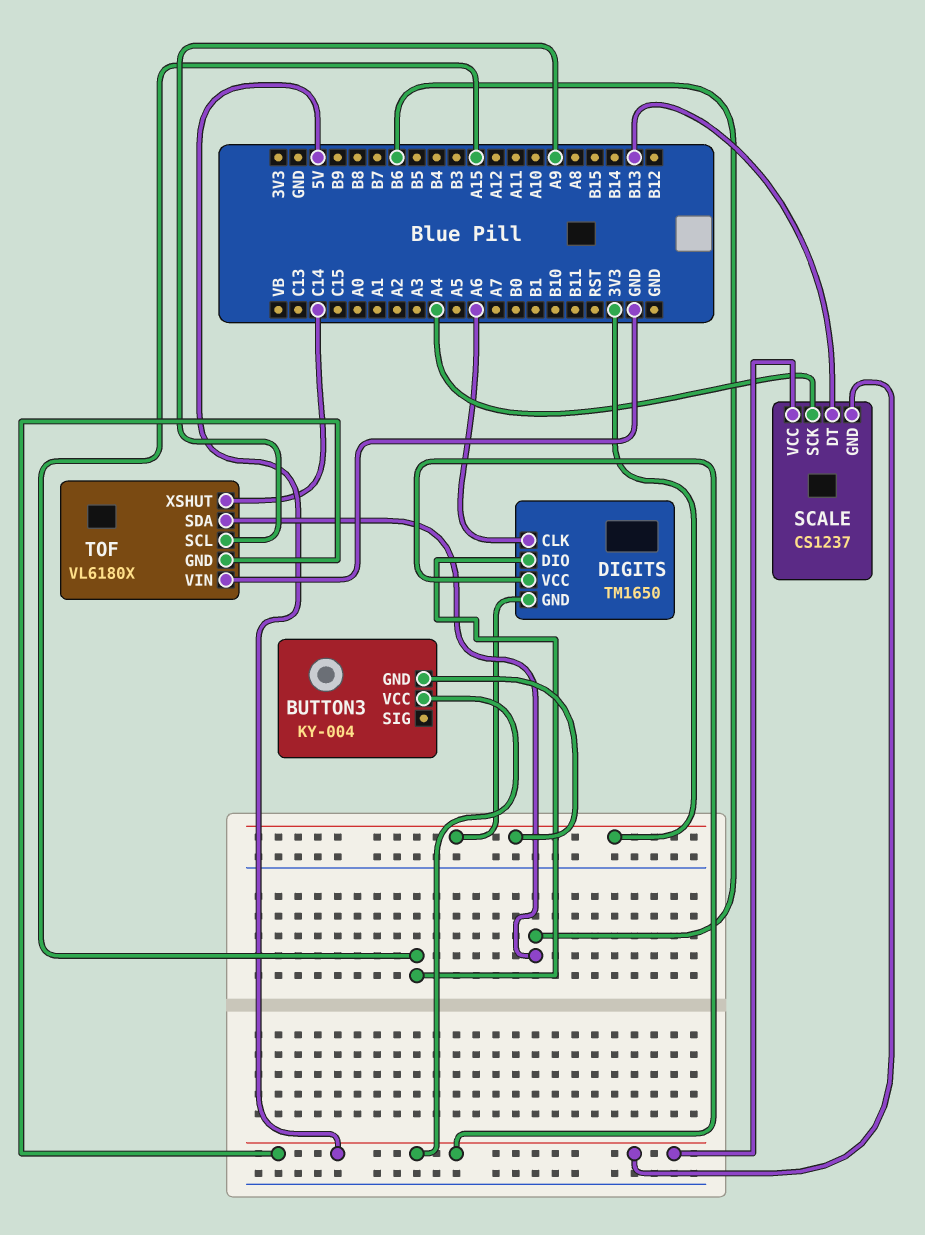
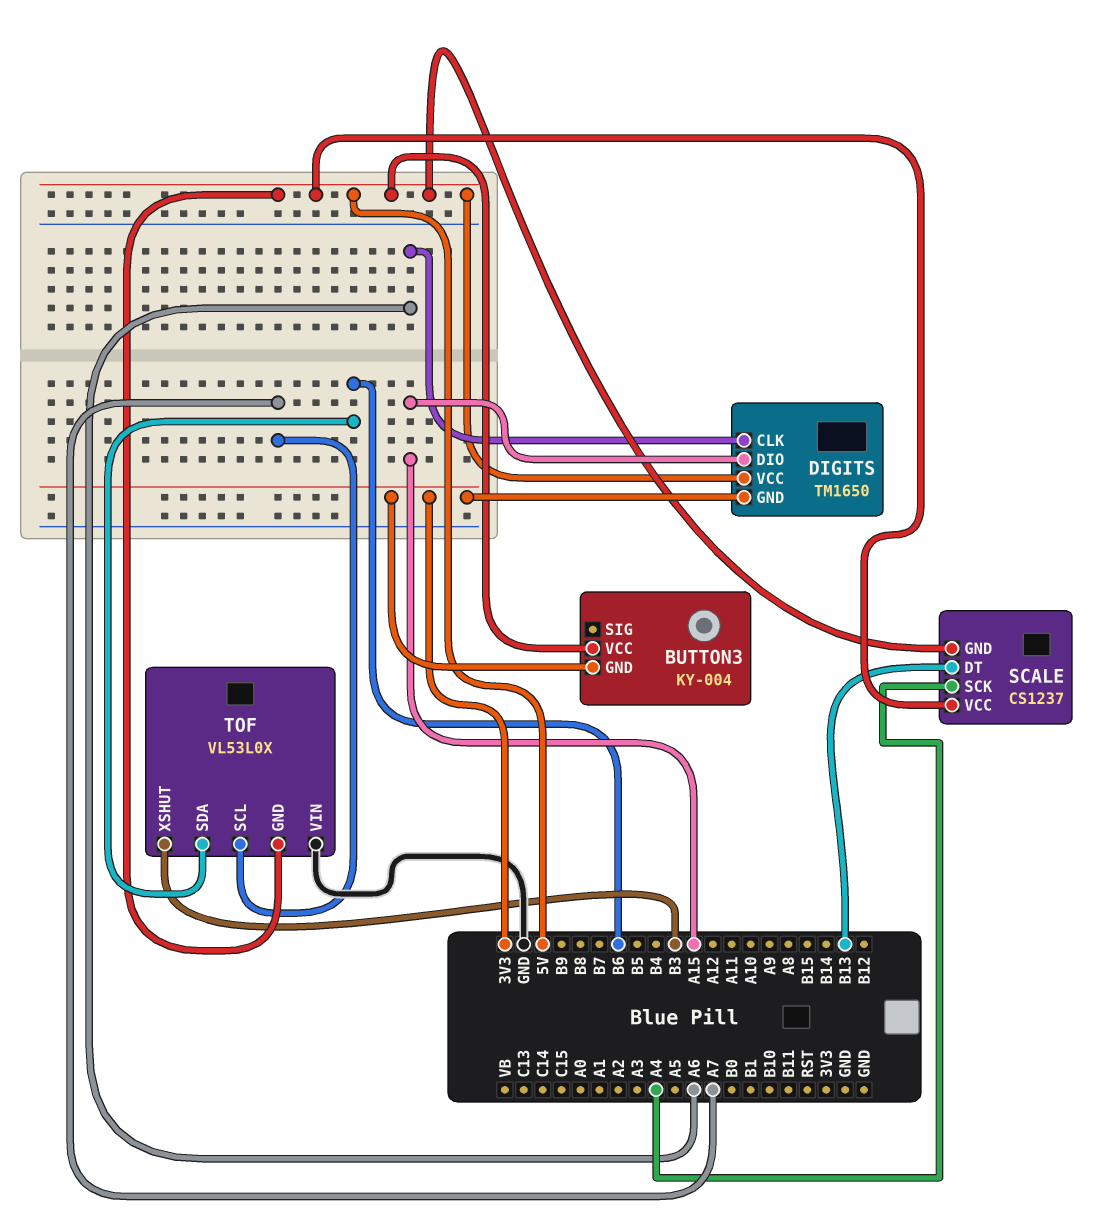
TOF: VL6180X -> VL53L0X
TOF pin SCL: A9 -> A7
TOF pin XSHUT: C14 -> B3

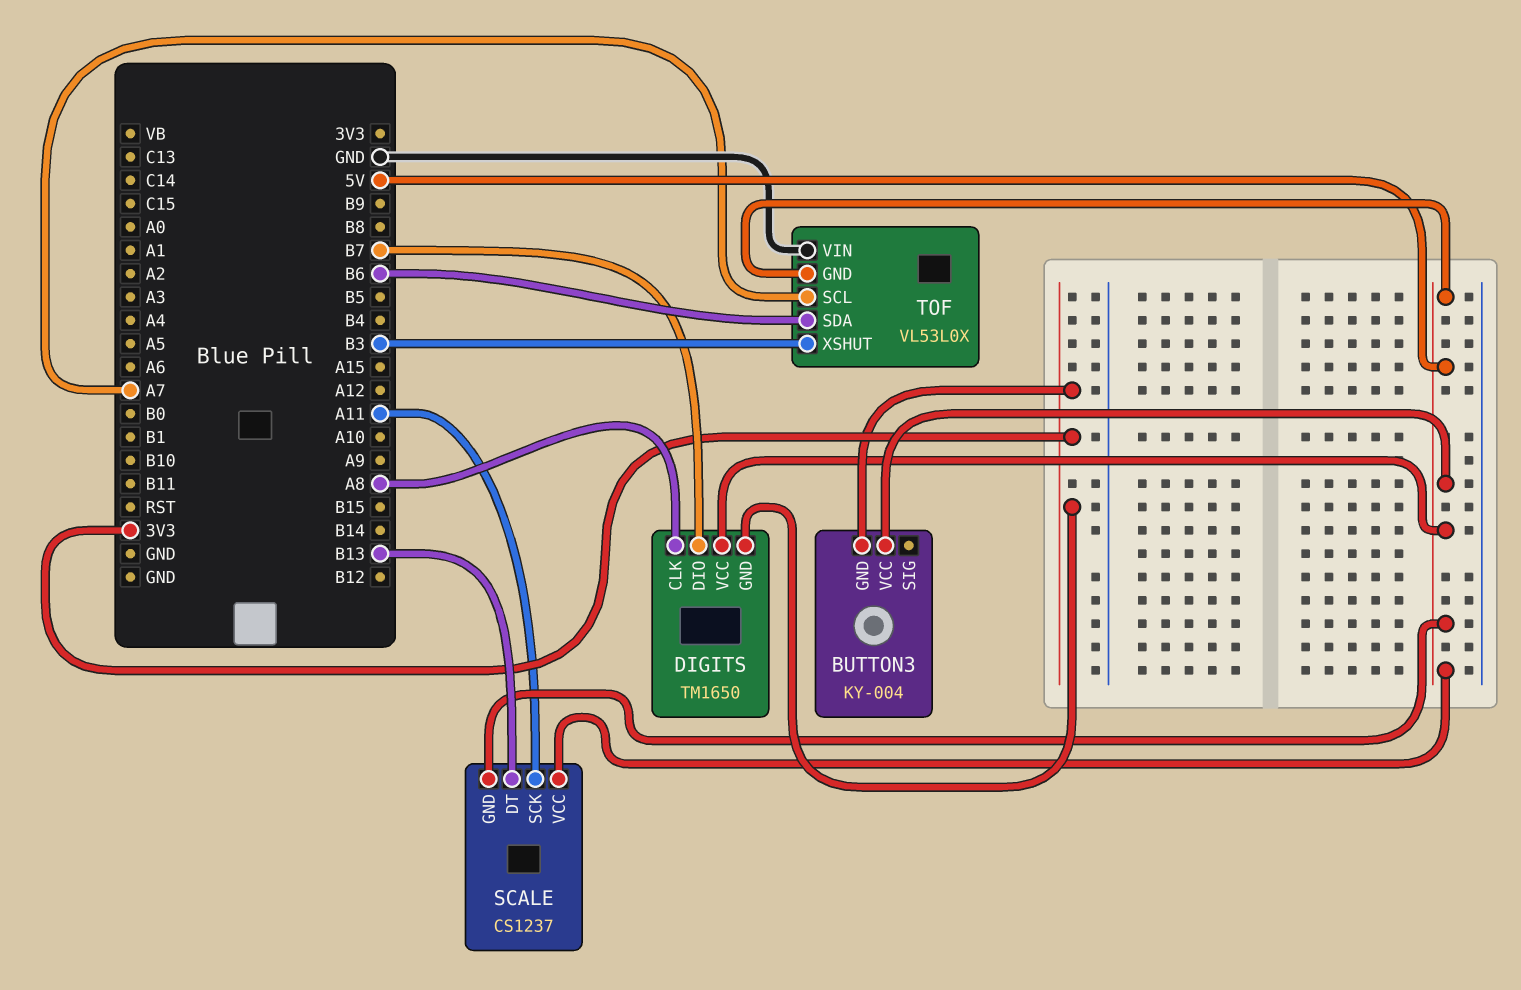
DIGITS pin CLK: A6 -> A8
DIGITS pin DIO: A15 -> B7
SCALE pin SCK: A4 -> A11

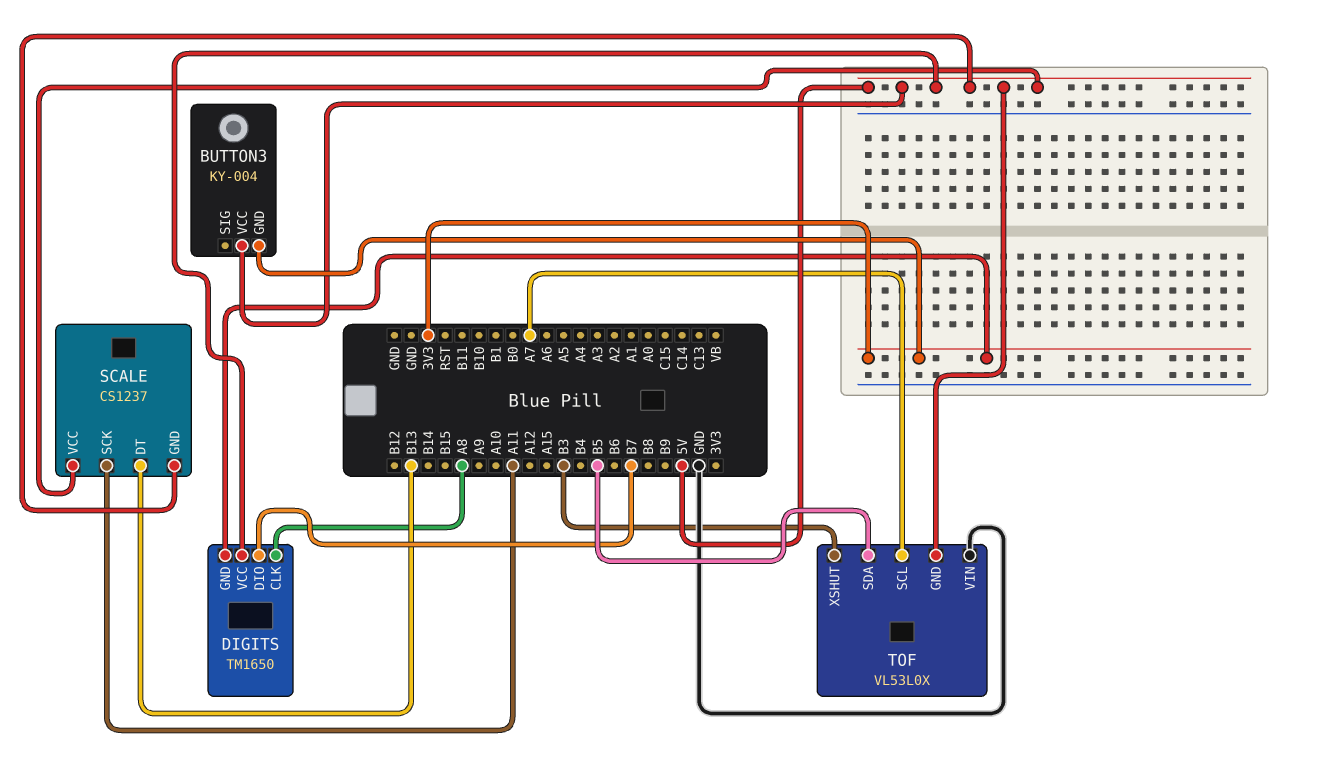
TOF pin SDA: B6 -> B5

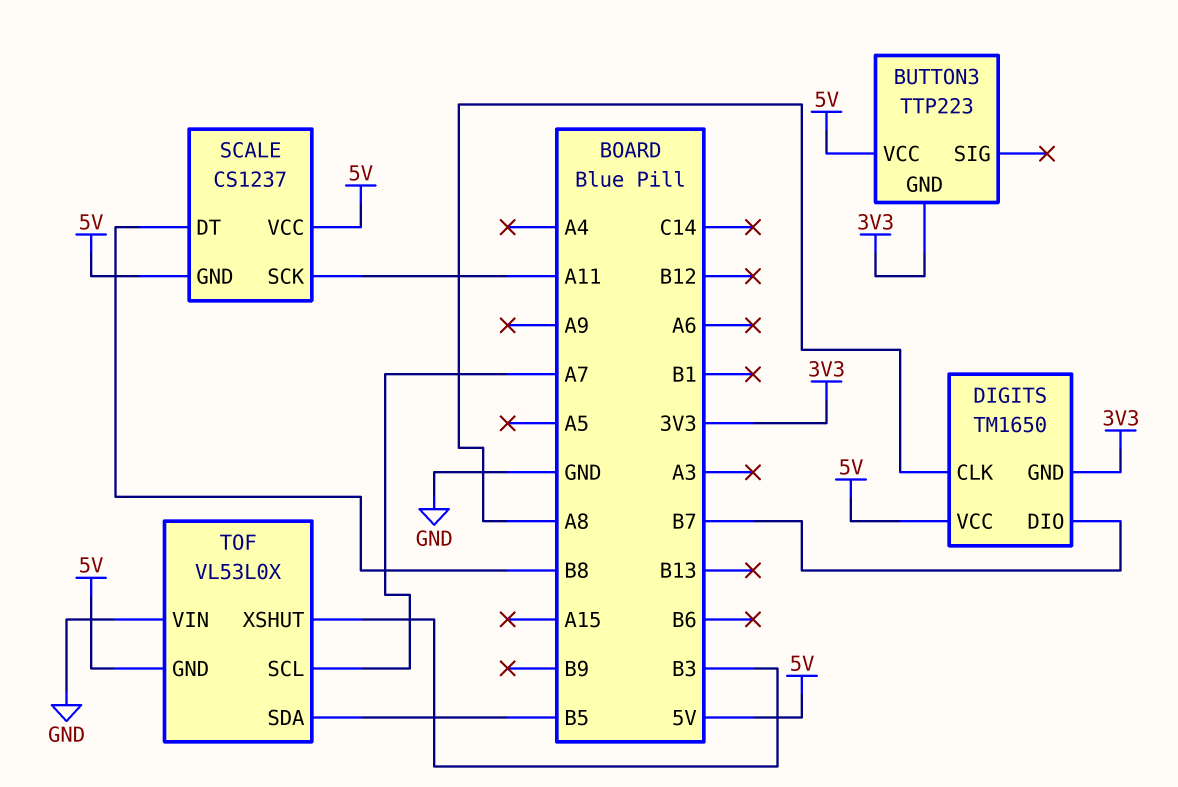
BUTTON3: KY-004 -> TTP223
SCALE pin DT: B13 -> B8

